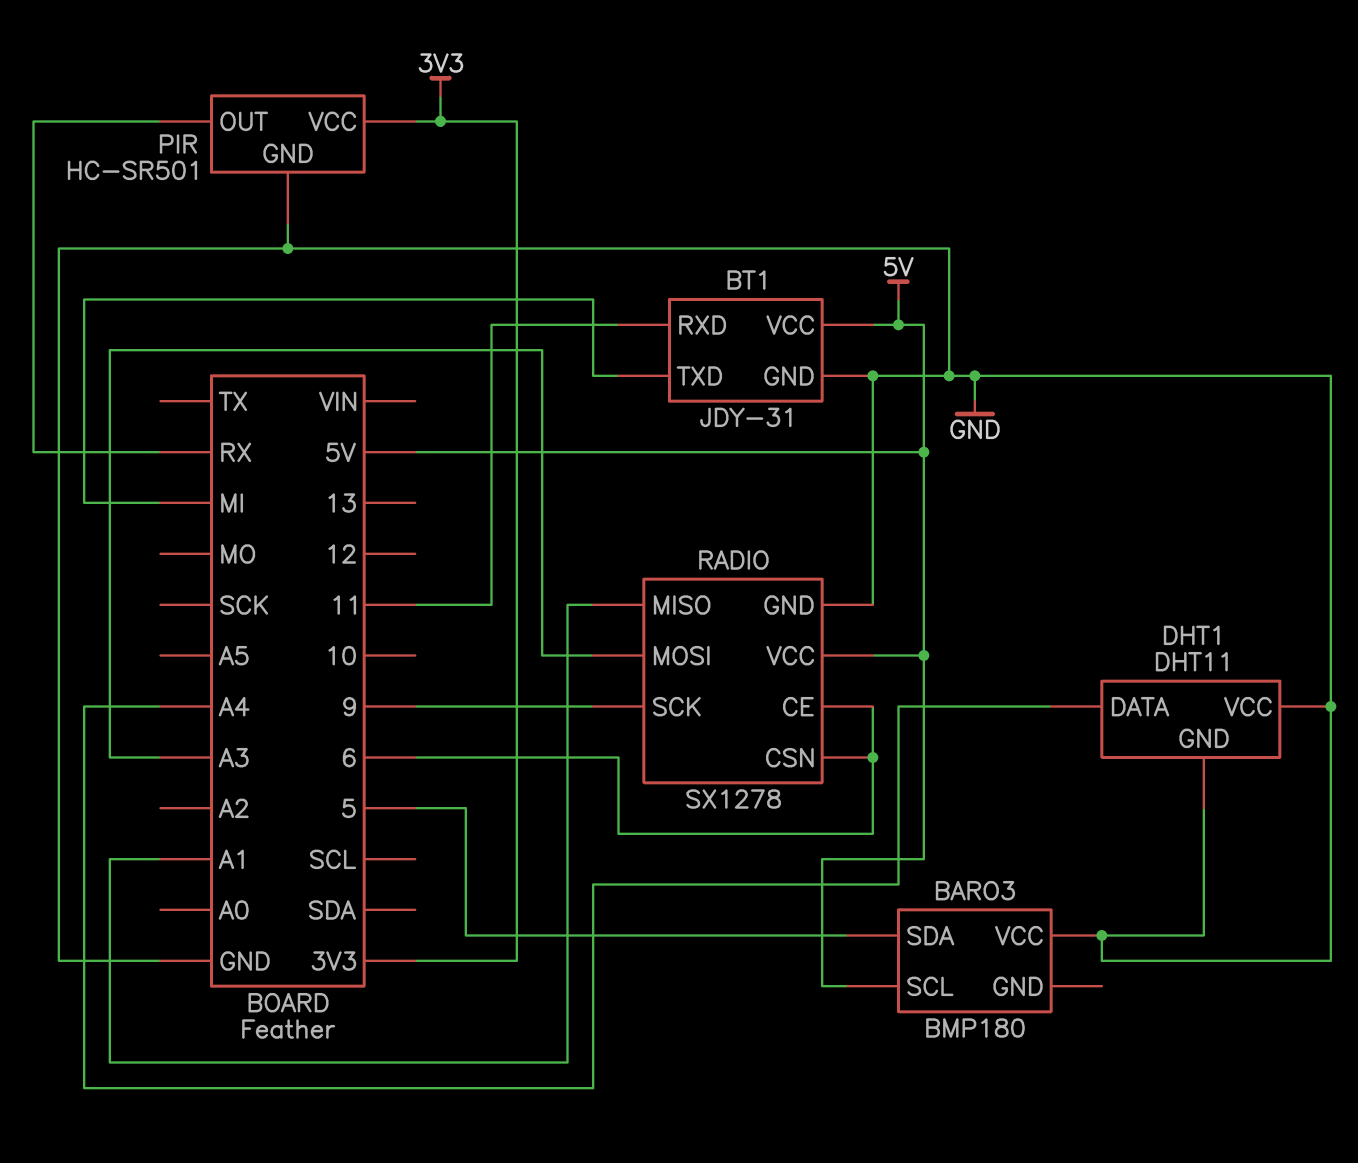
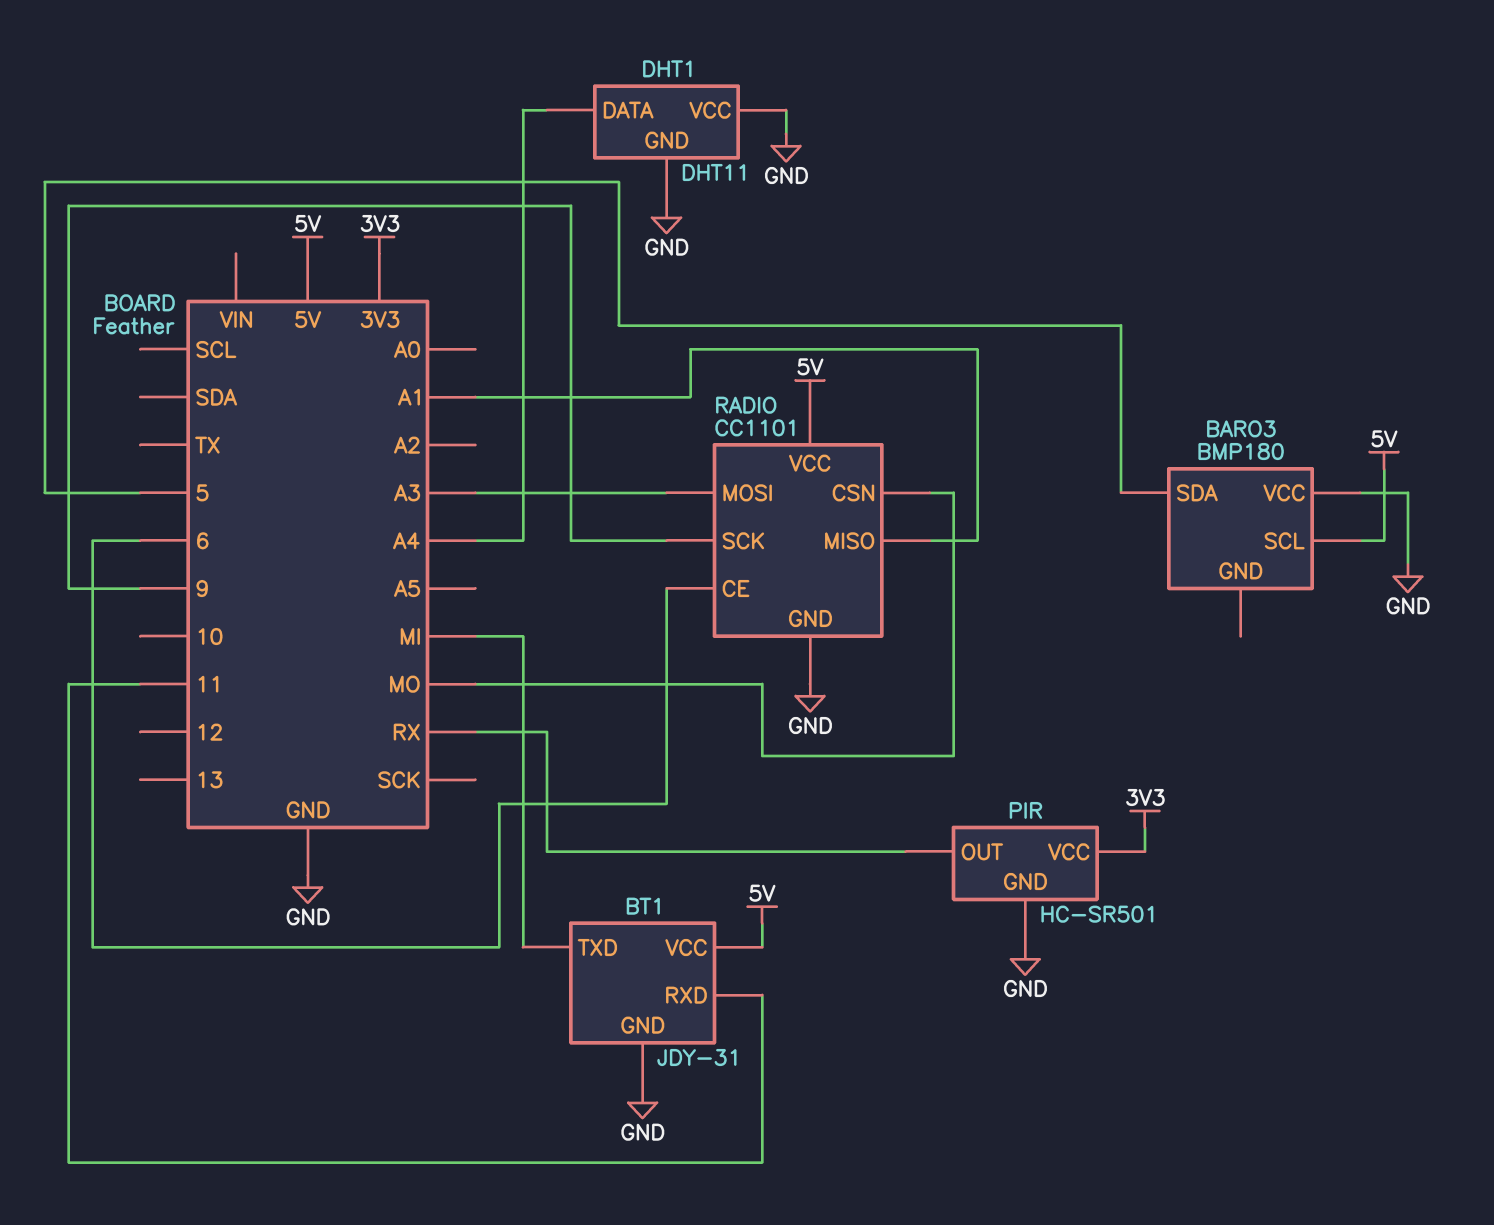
RADIO: SX1278 -> CC1101
RADIO pin CSN: 6 -> MO

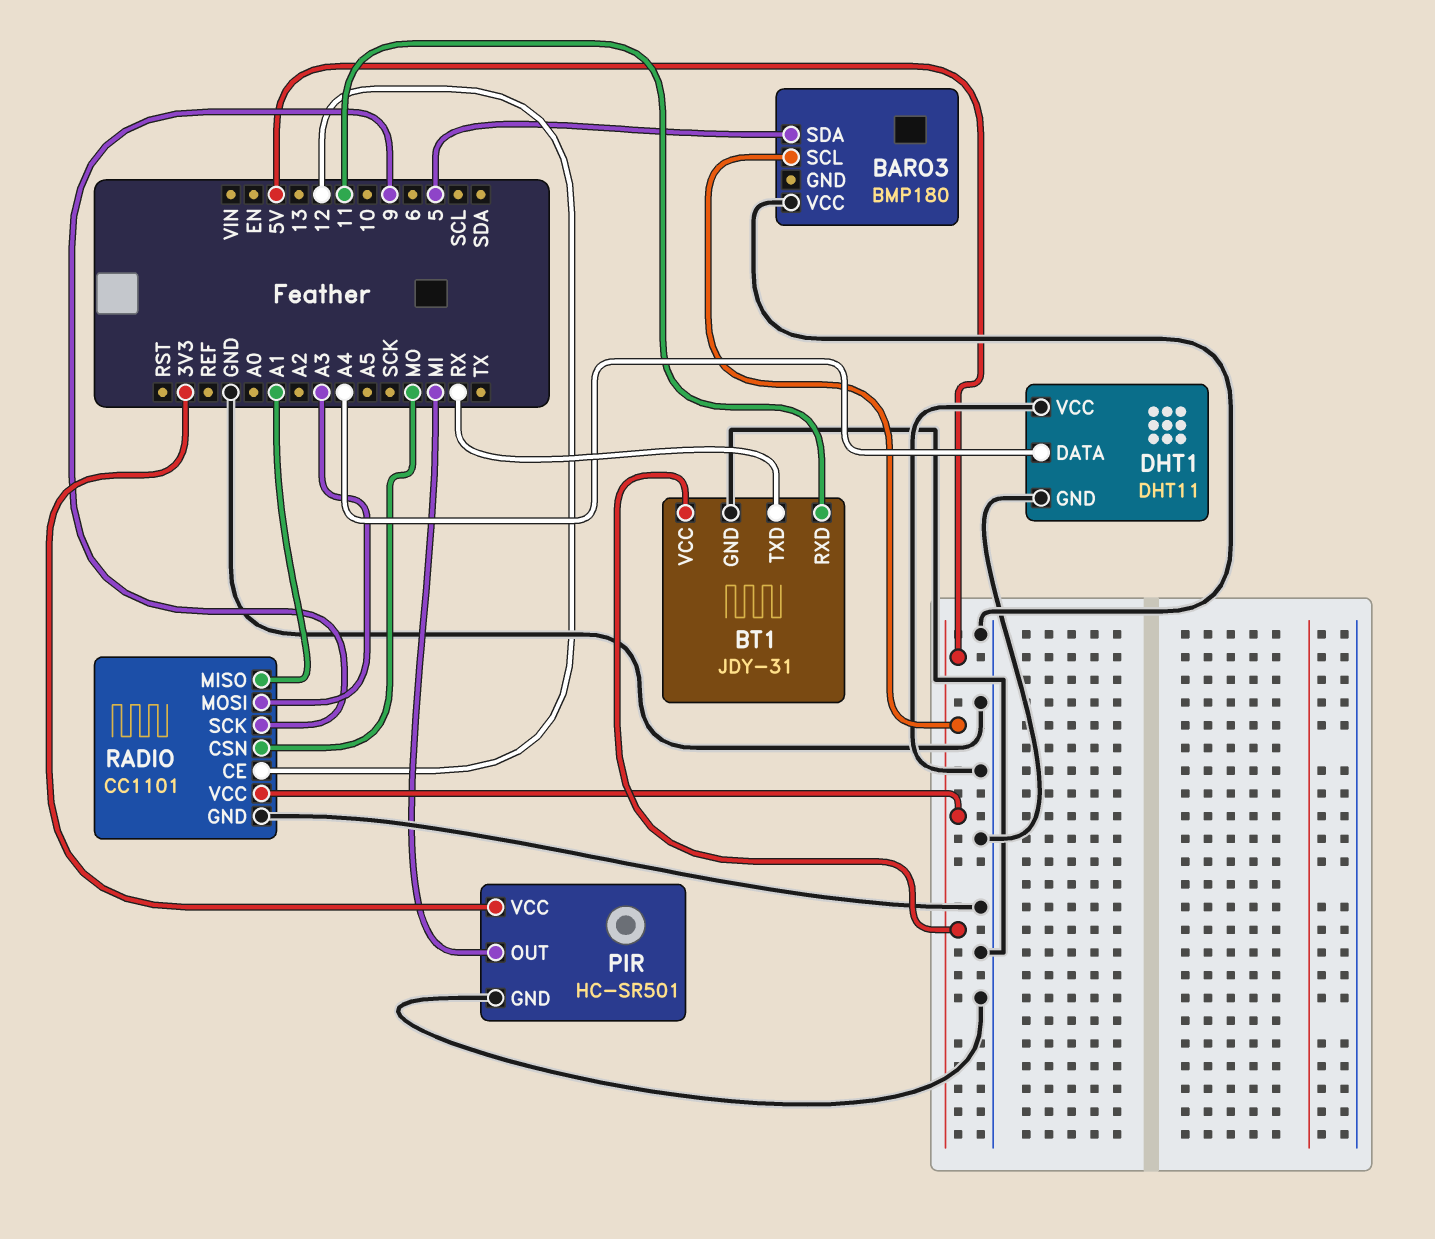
BT1 pin TXD: MI -> RX
PIR pin OUT: RX -> MI
RADIO pin CE: 6 -> 12

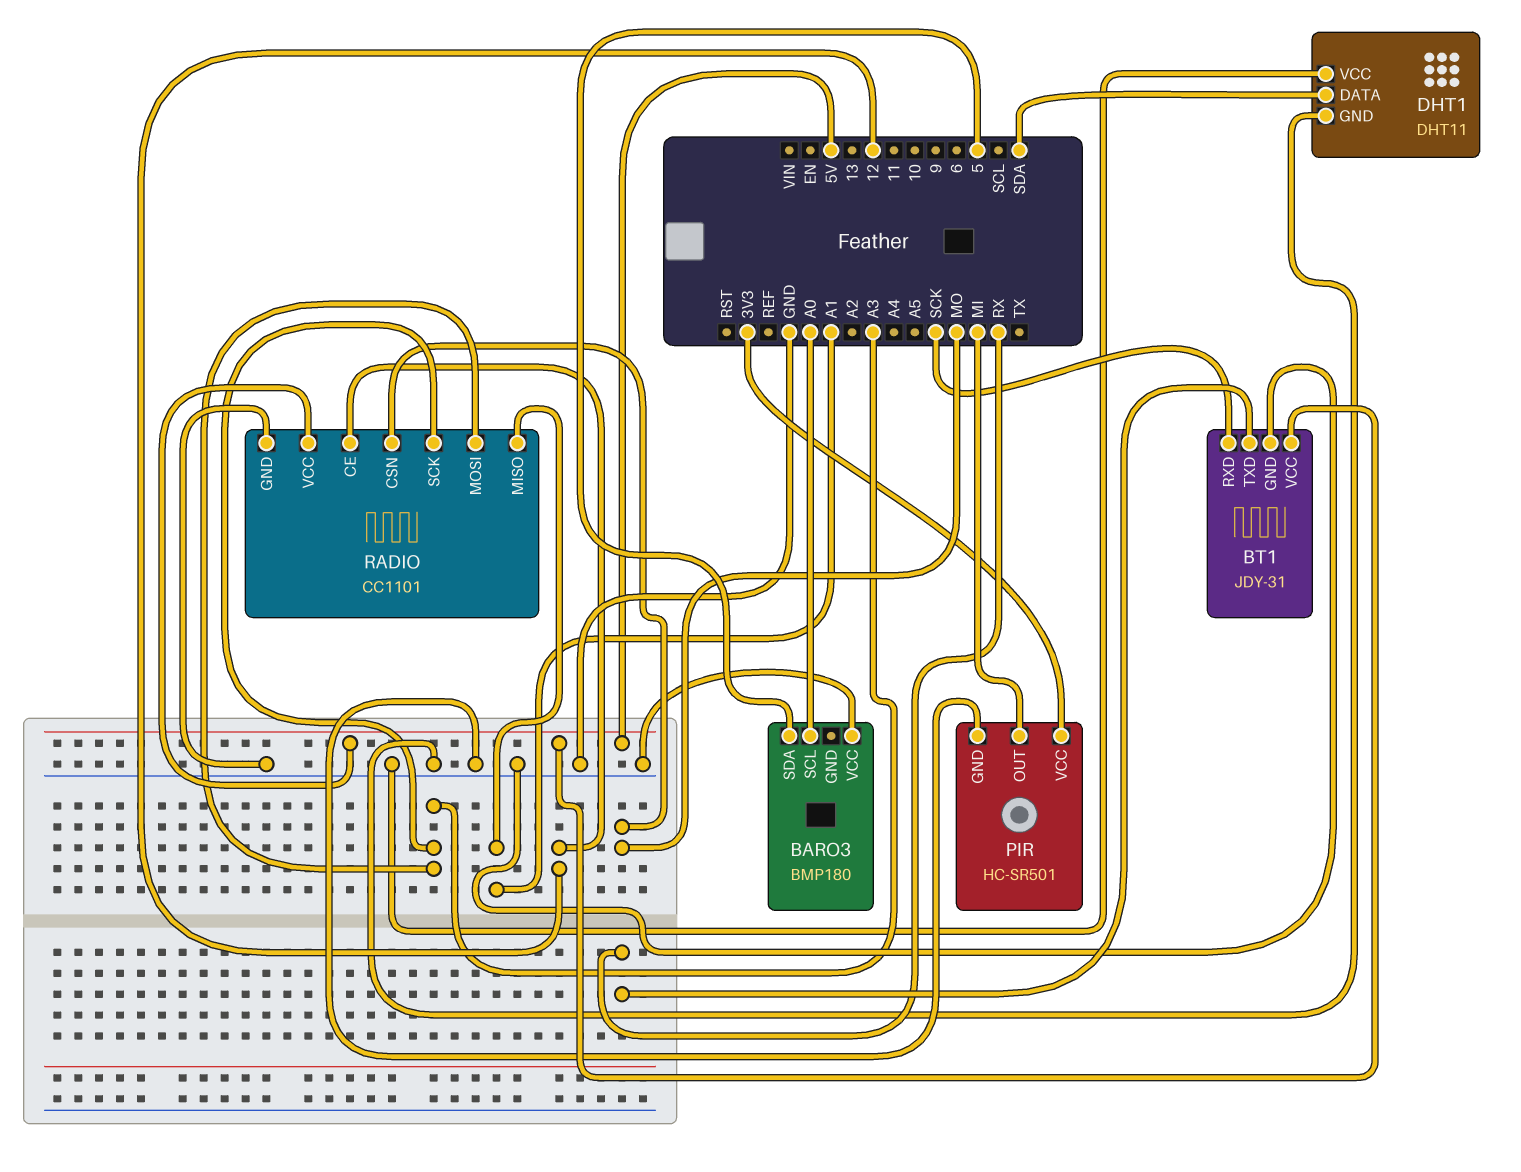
BARO3 pin SCL: 5V -> A0
BT1 pin RXD: 11 -> SCK
DHT1 pin DATA: A4 -> SDA
RADIO pin SCK: 9 -> A3

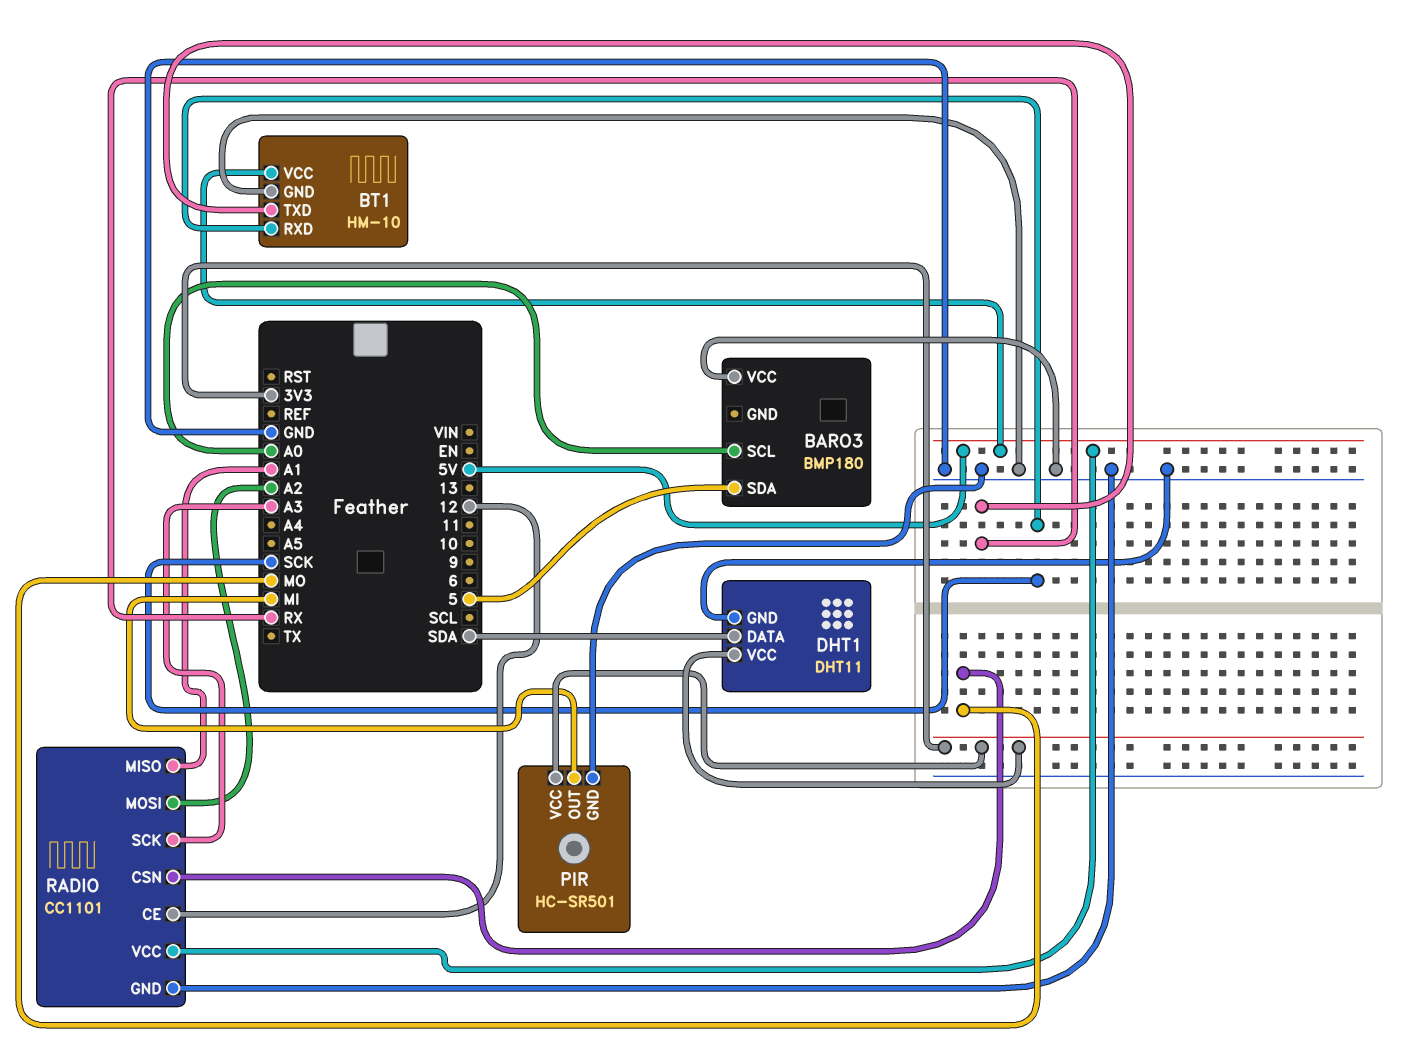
BT1: JDY-31 -> HM-10
DHT1 pin VCC: GND -> 3V3
RADIO pin MOSI: A3 -> A2

